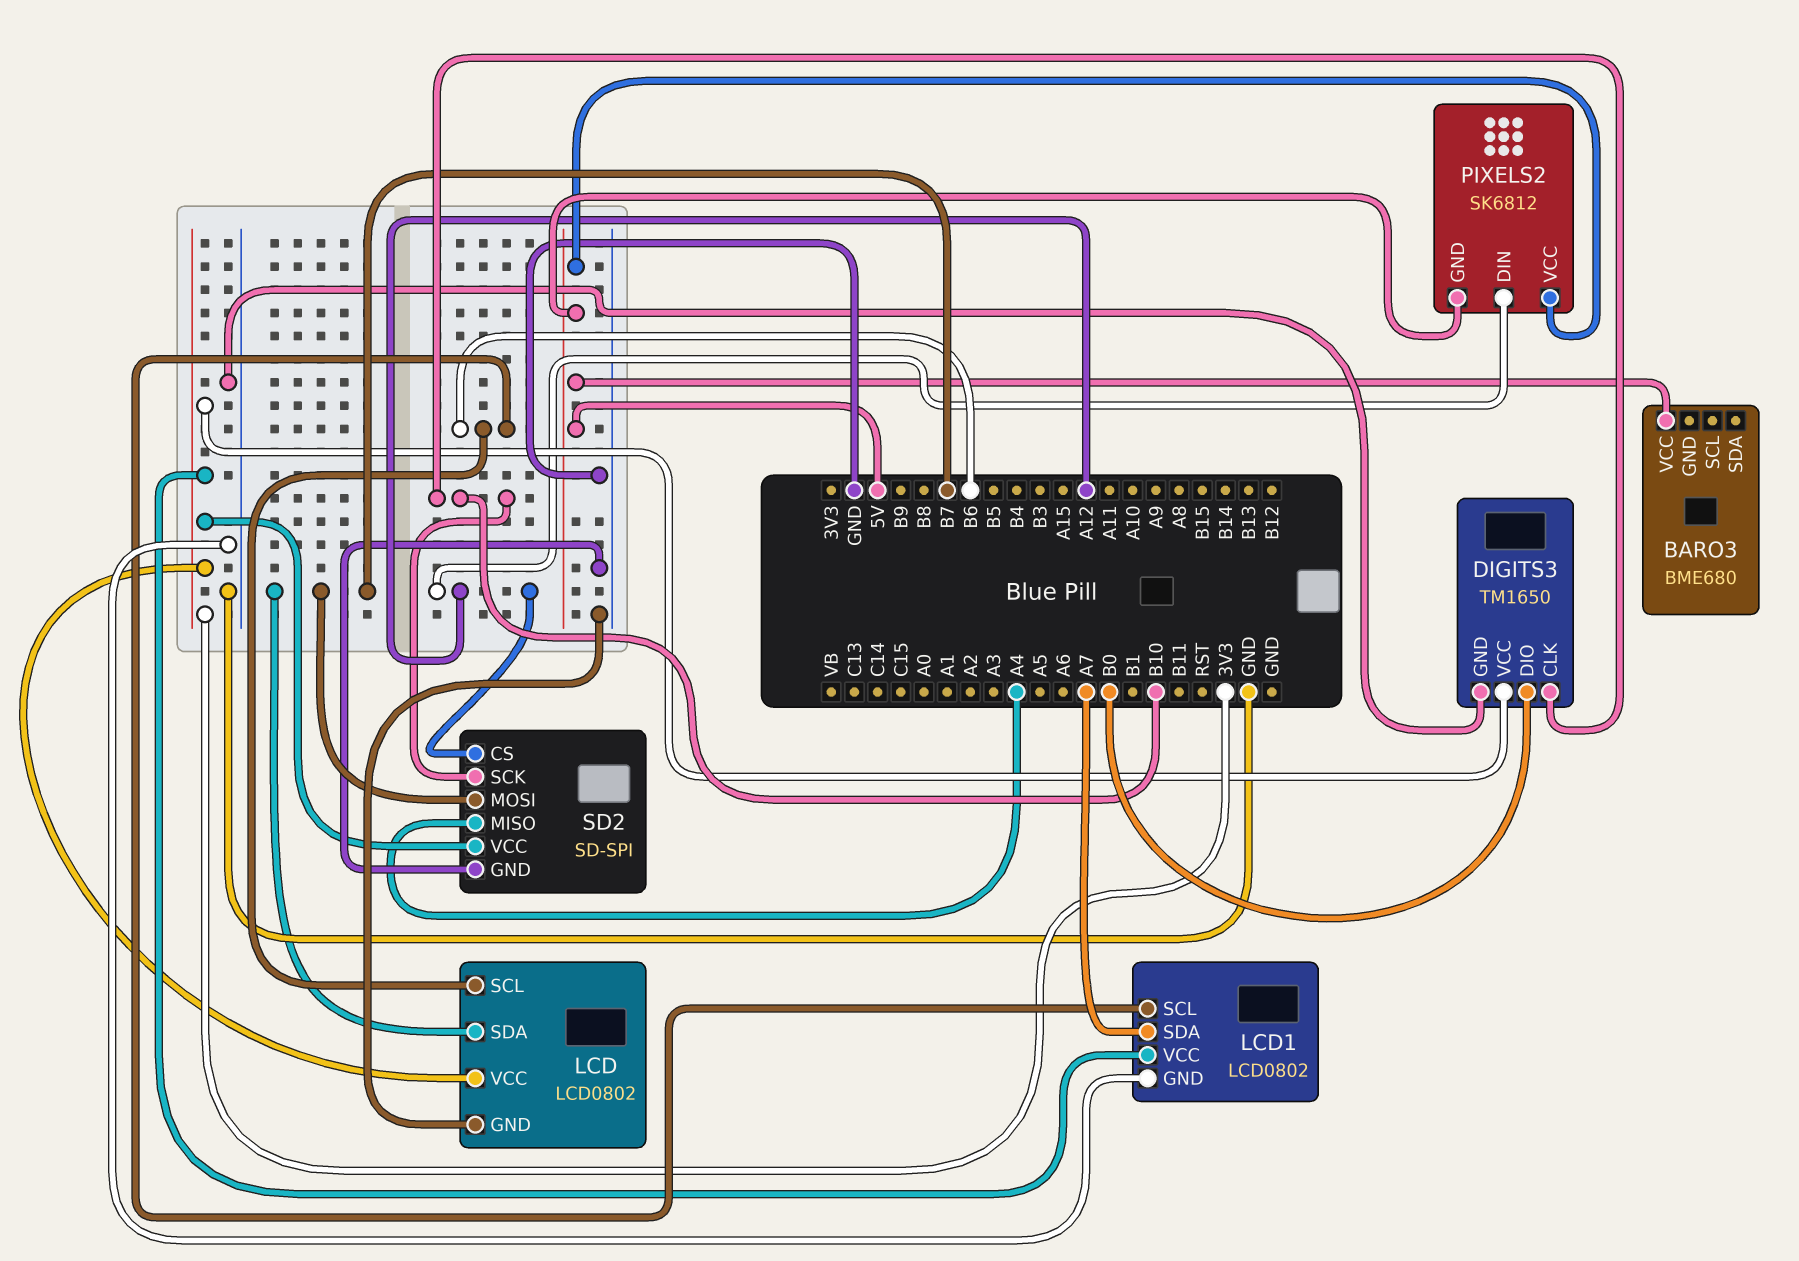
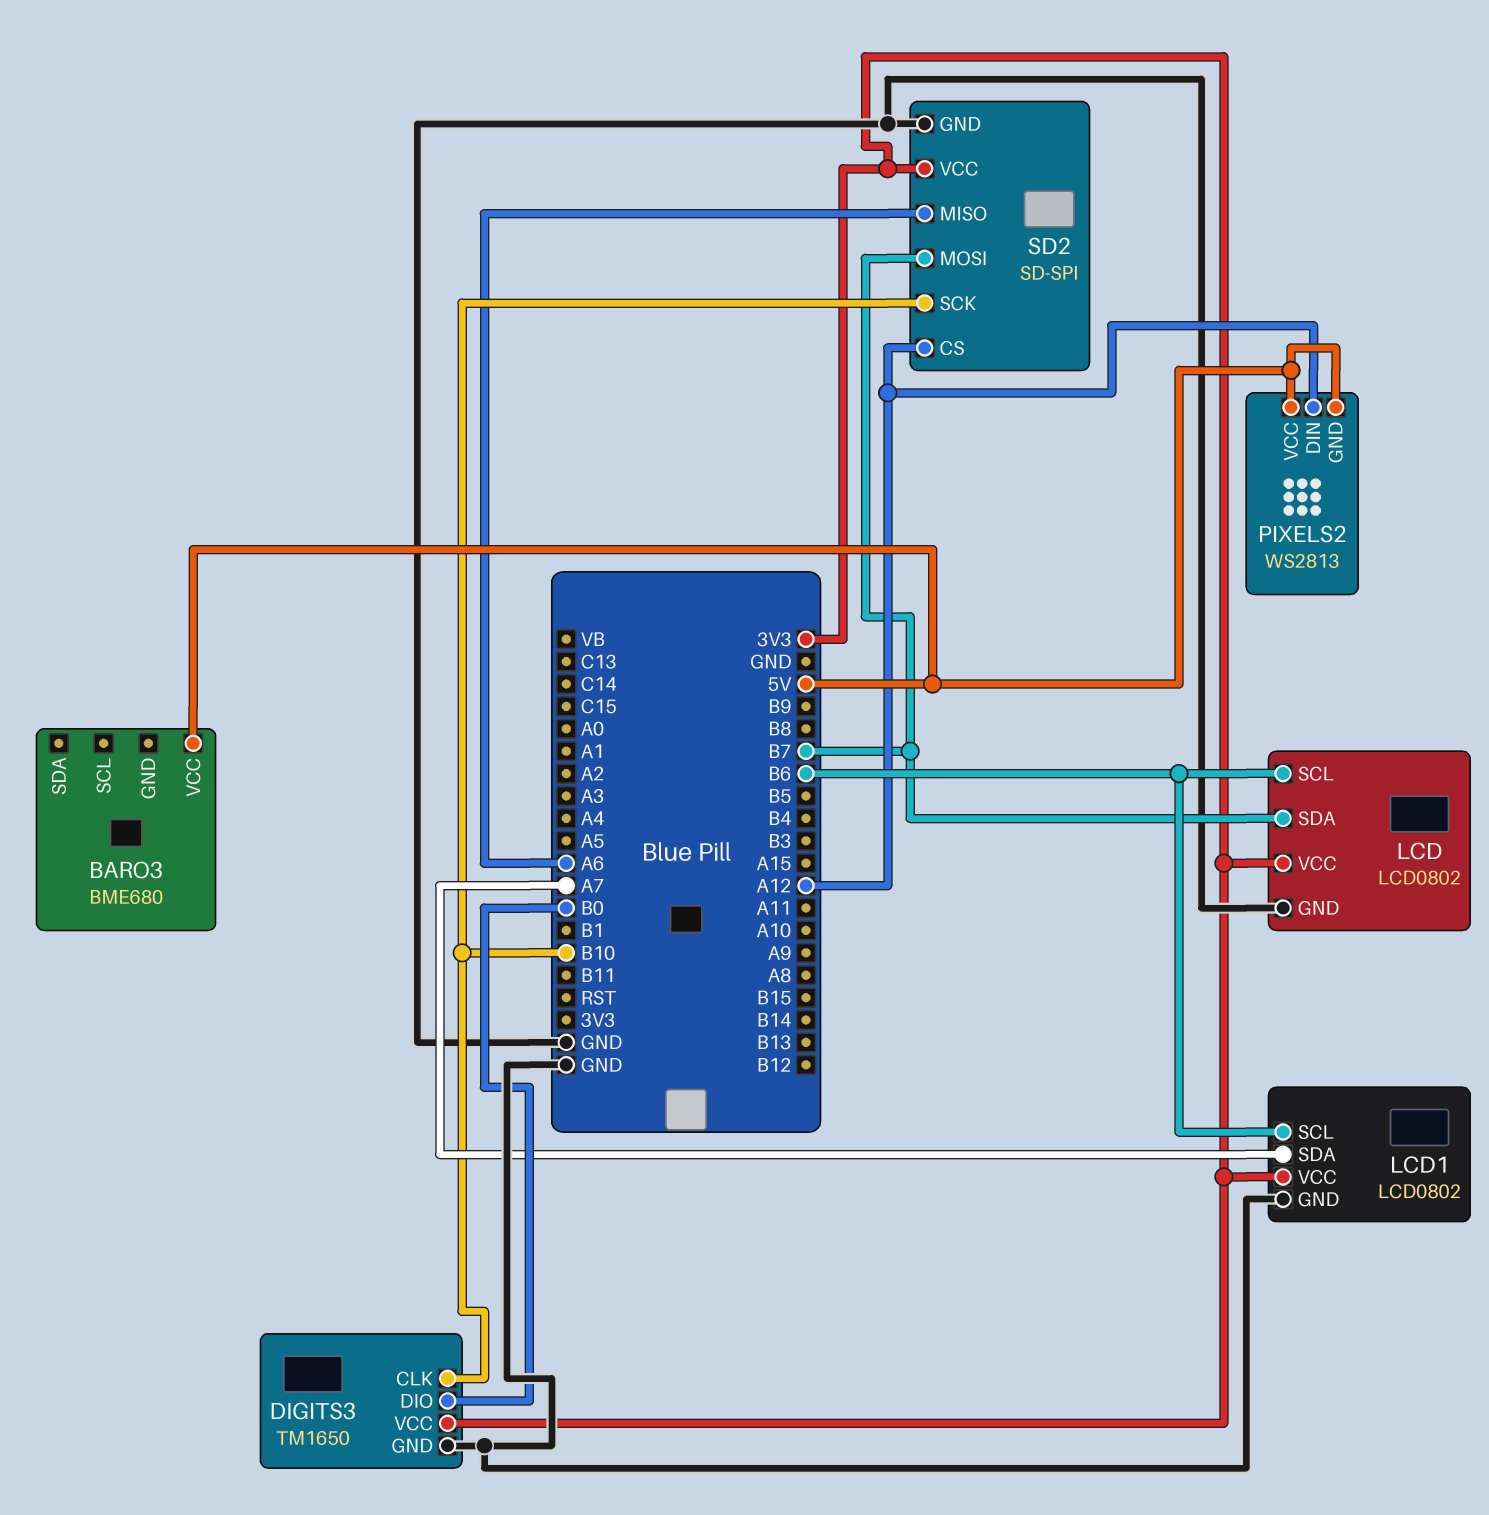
PIXELS2: SK6812 -> WS2813
SD2 pin MISO: A4 -> A6

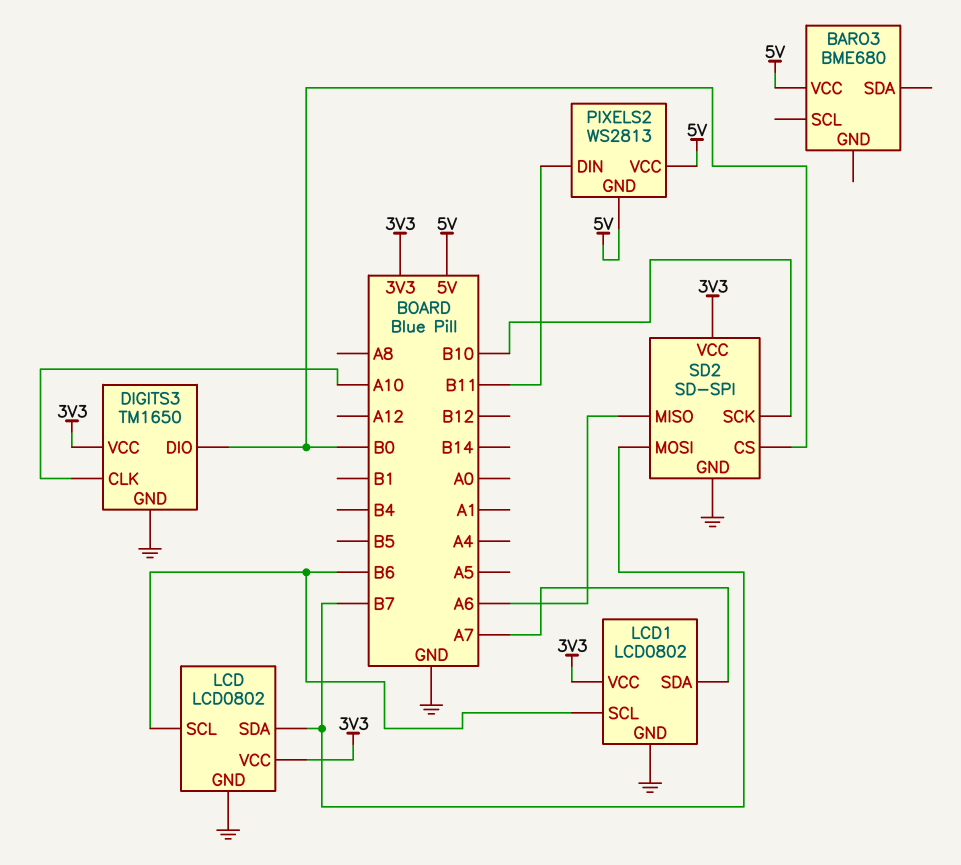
DIGITS3 pin CLK: B10 -> A10
PIXELS2 pin DIN: A12 -> B11
SD2 pin CS: A12 -> B0

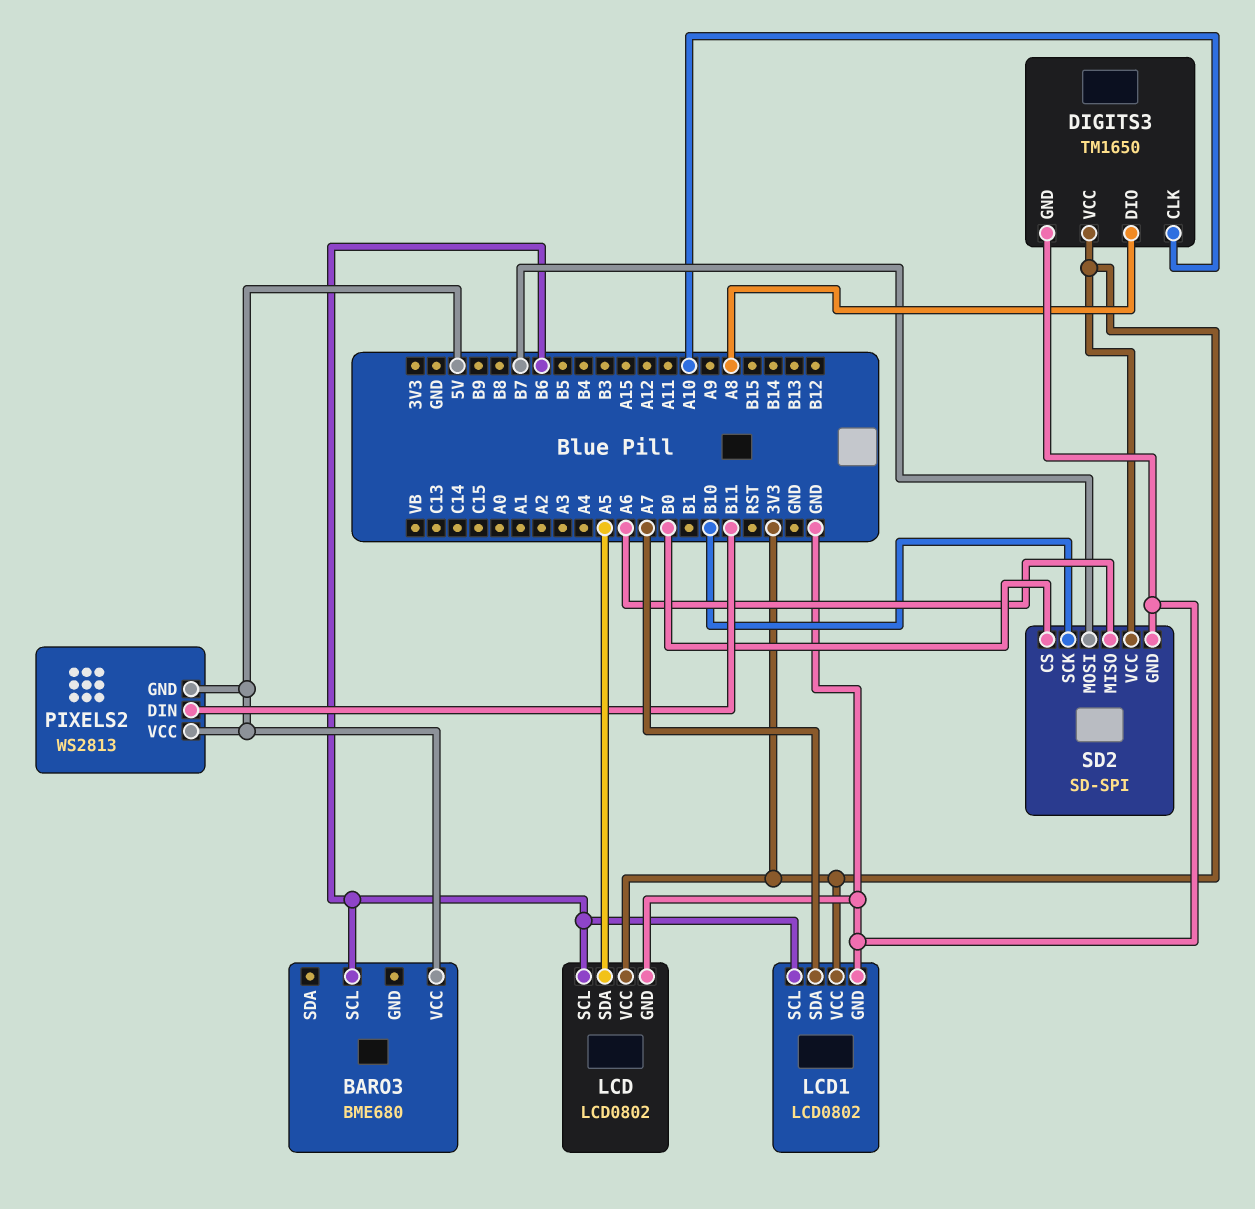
BARO3 pin SCL: none -> B6
DIGITS3 pin DIO: B0 -> A8
LCD pin SDA: B7 -> A5

